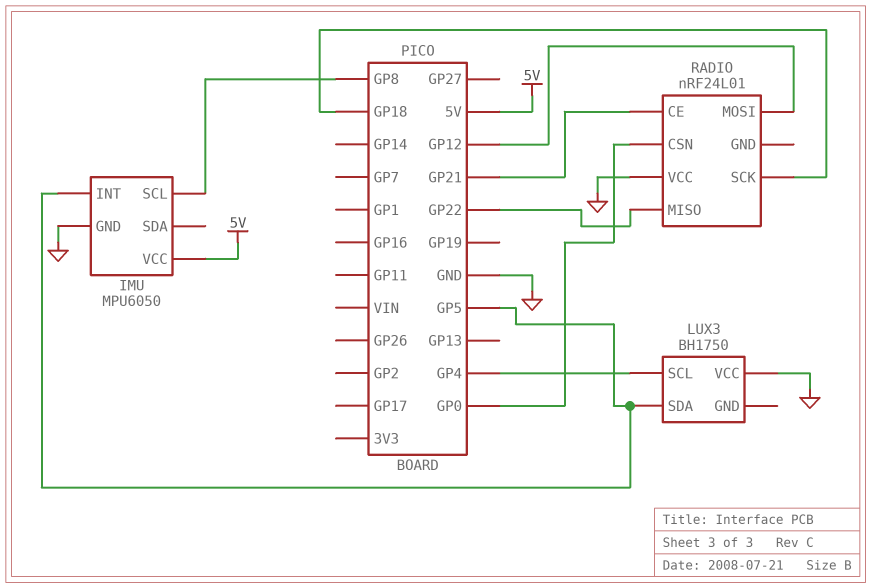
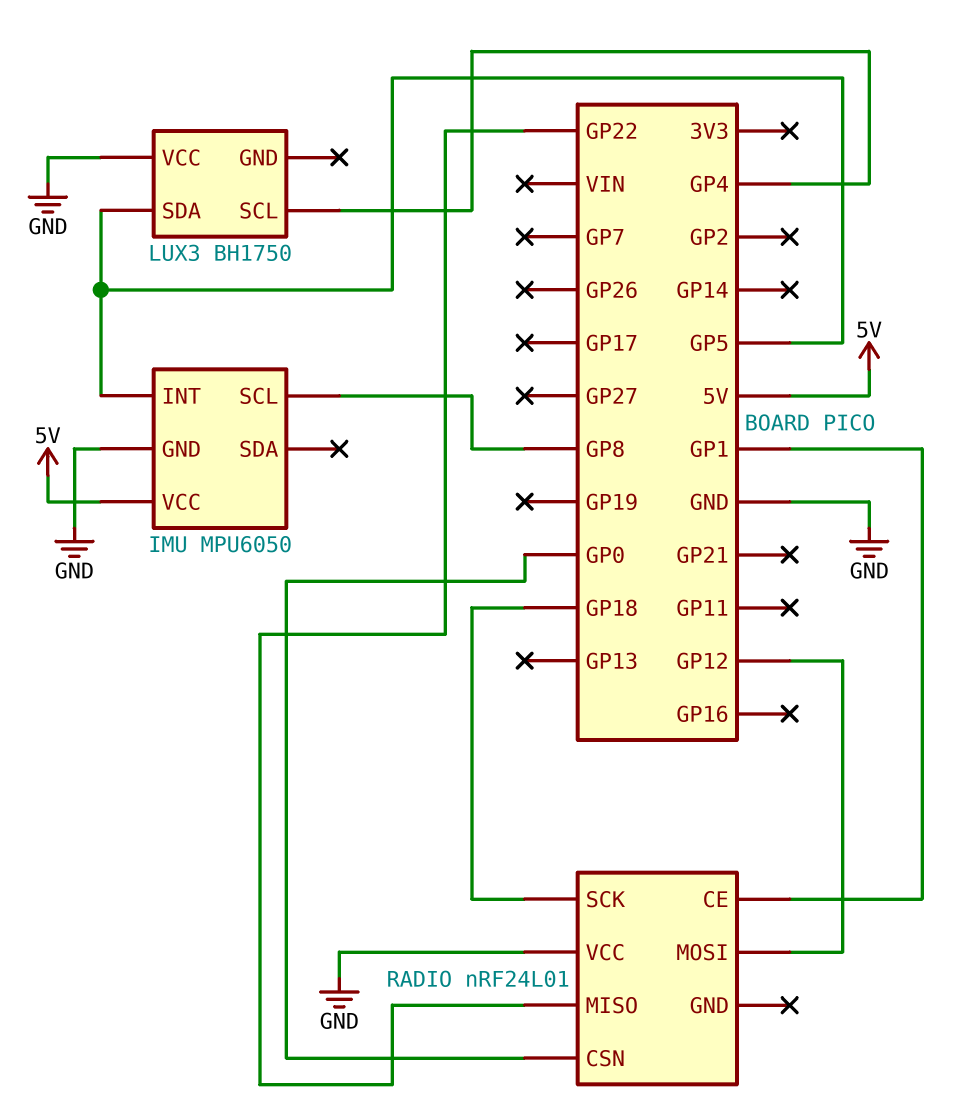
RADIO pin CE: GP21 -> GP1

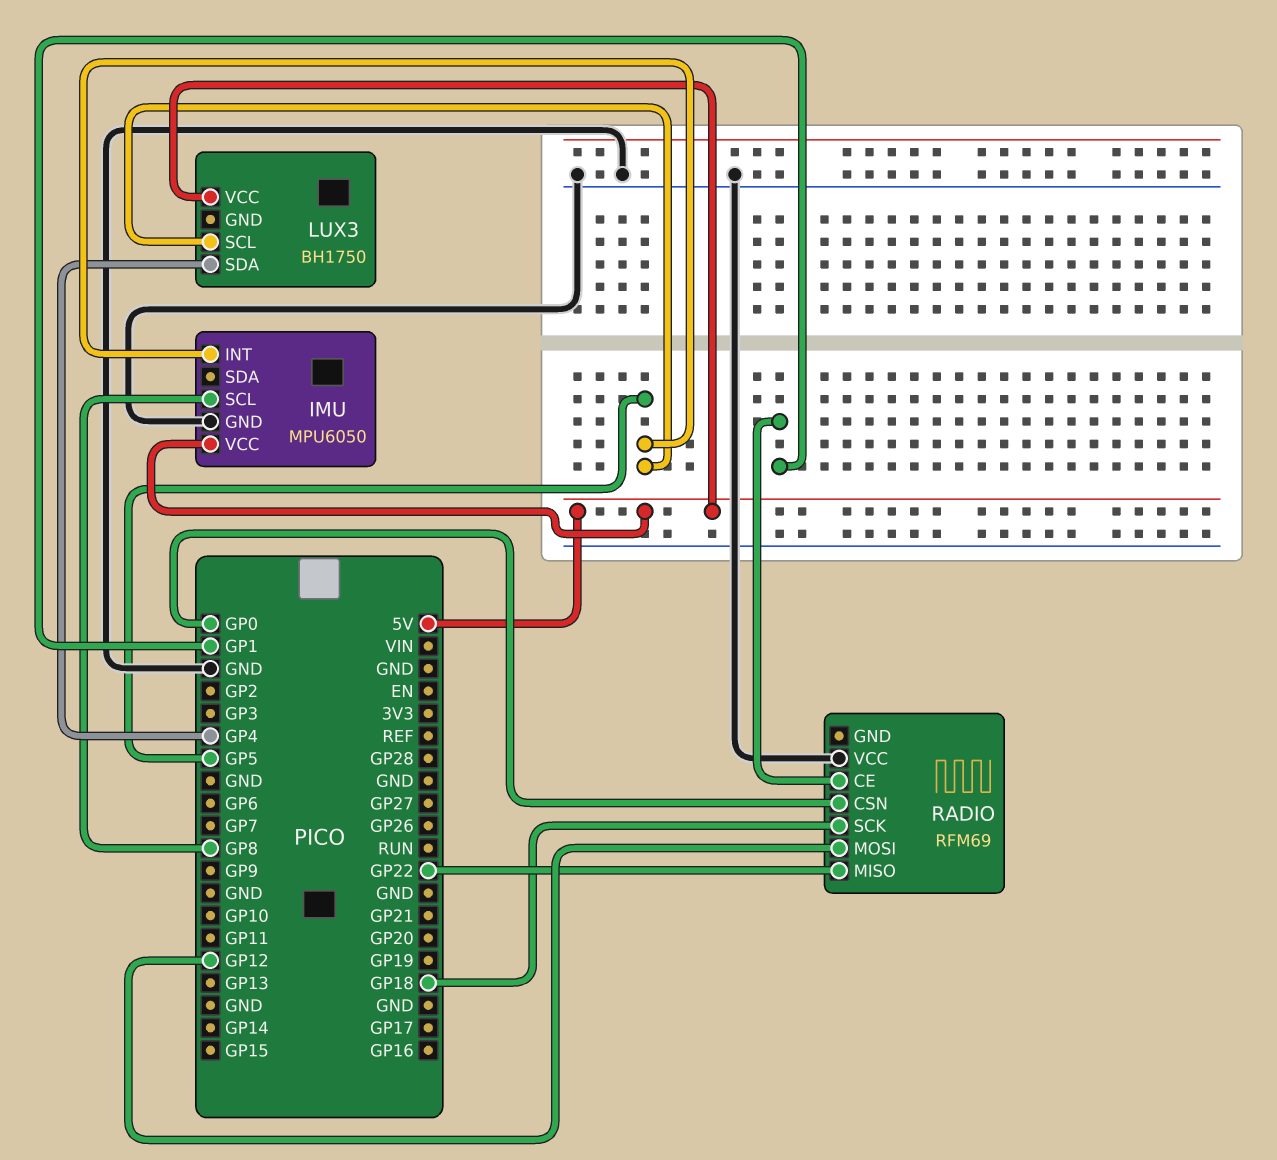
LUX3 pin SCL: GP4 -> GP5
LUX3 pin SDA: GP5 -> GP4
LUX3 pin VCC: GND -> 5V
RADIO: nRF24L01 -> RFM69

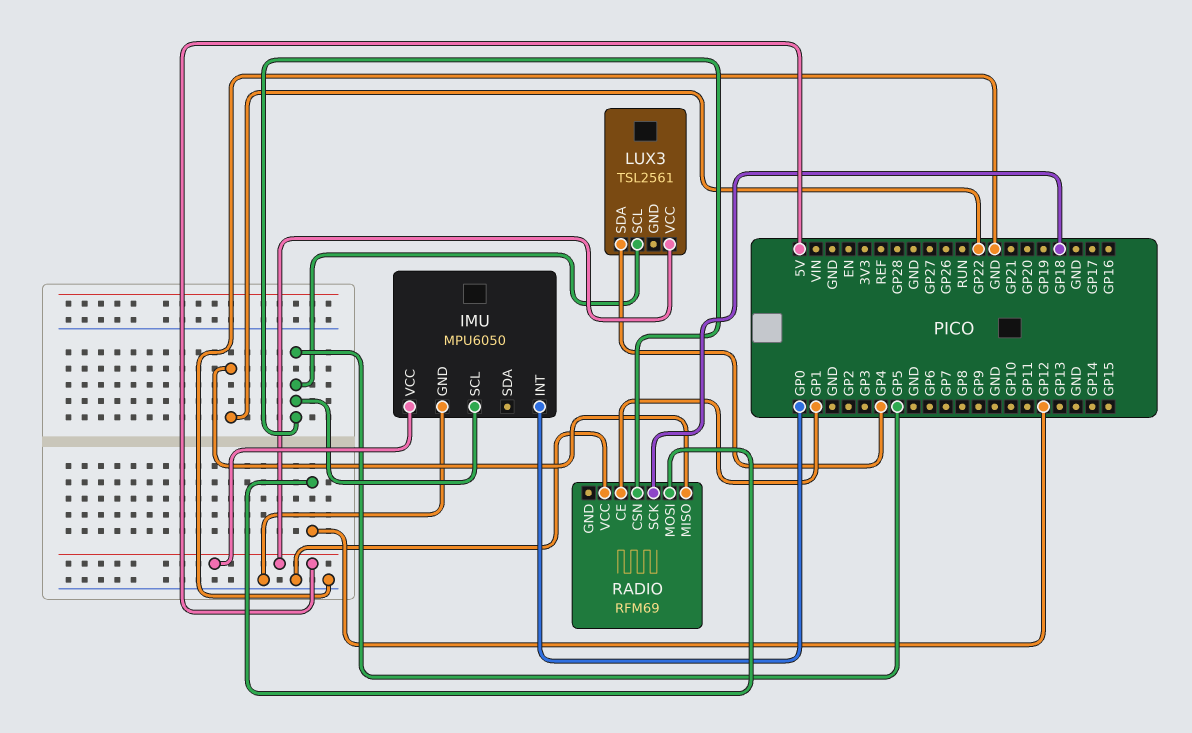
IMU pin INT: GP5 -> GP0
IMU pin SCL: GP8 -> GP5
LUX3: BH1750 -> TSL2561
RADIO pin CSN: GP0 -> GP5

